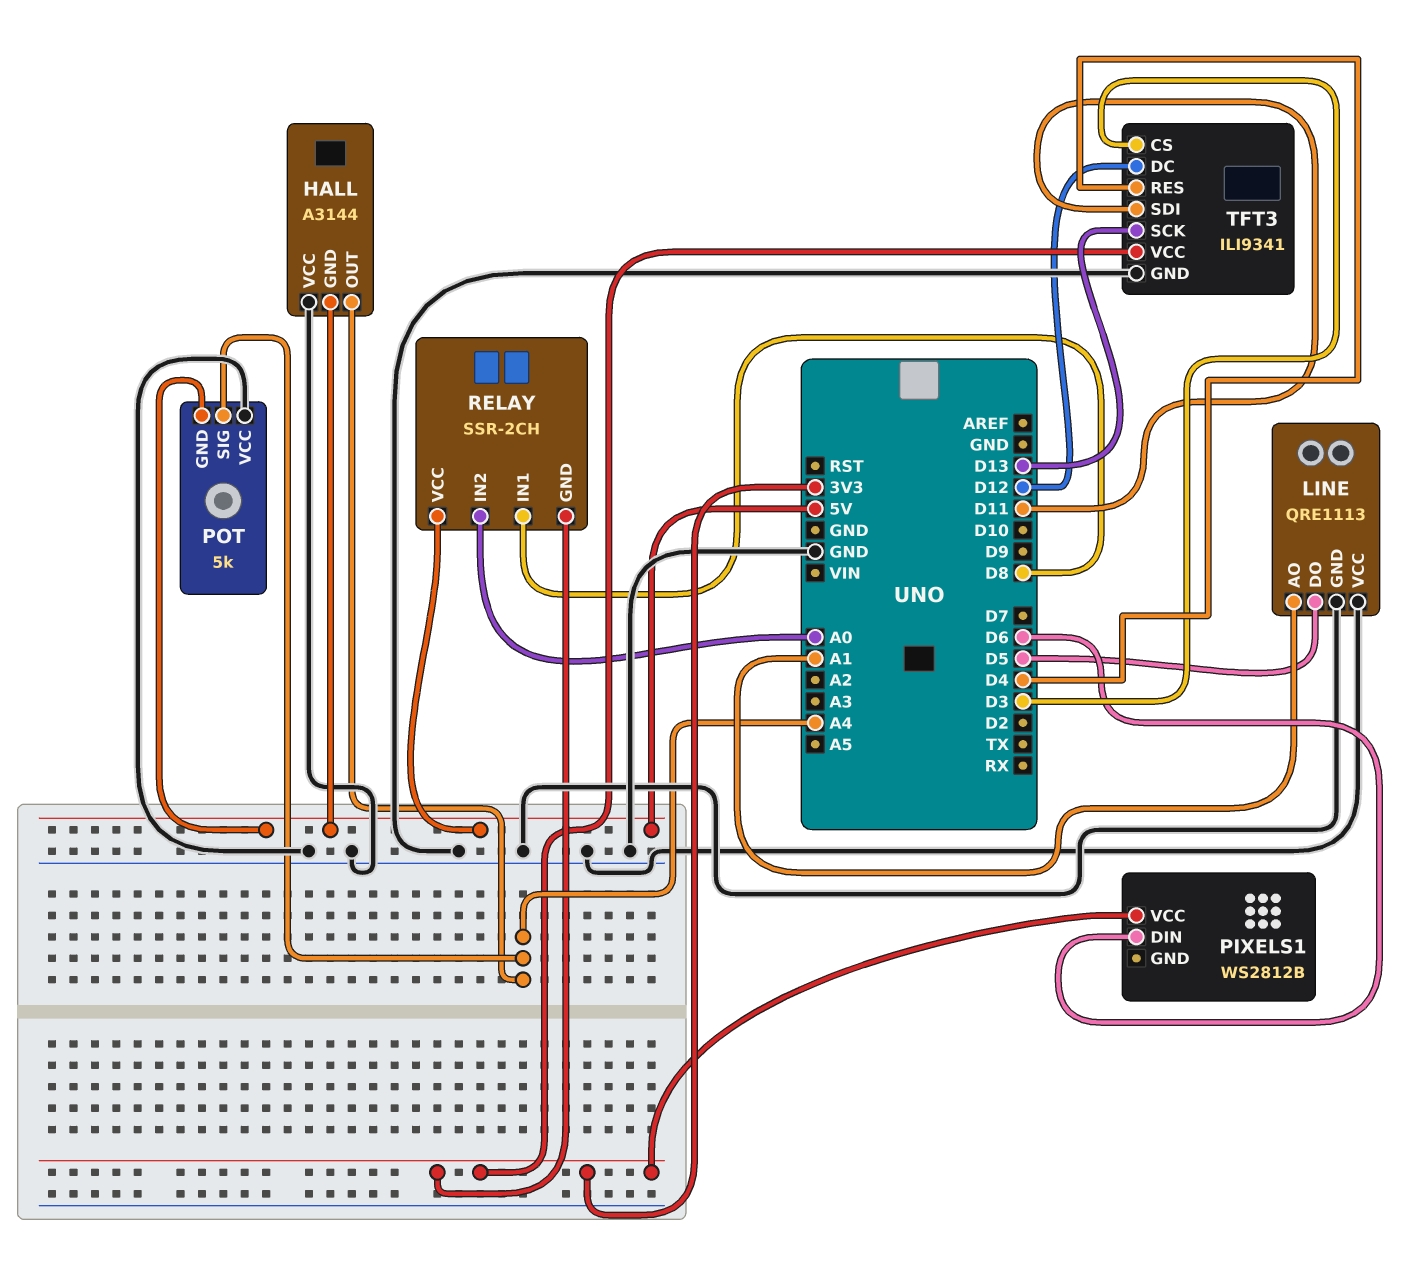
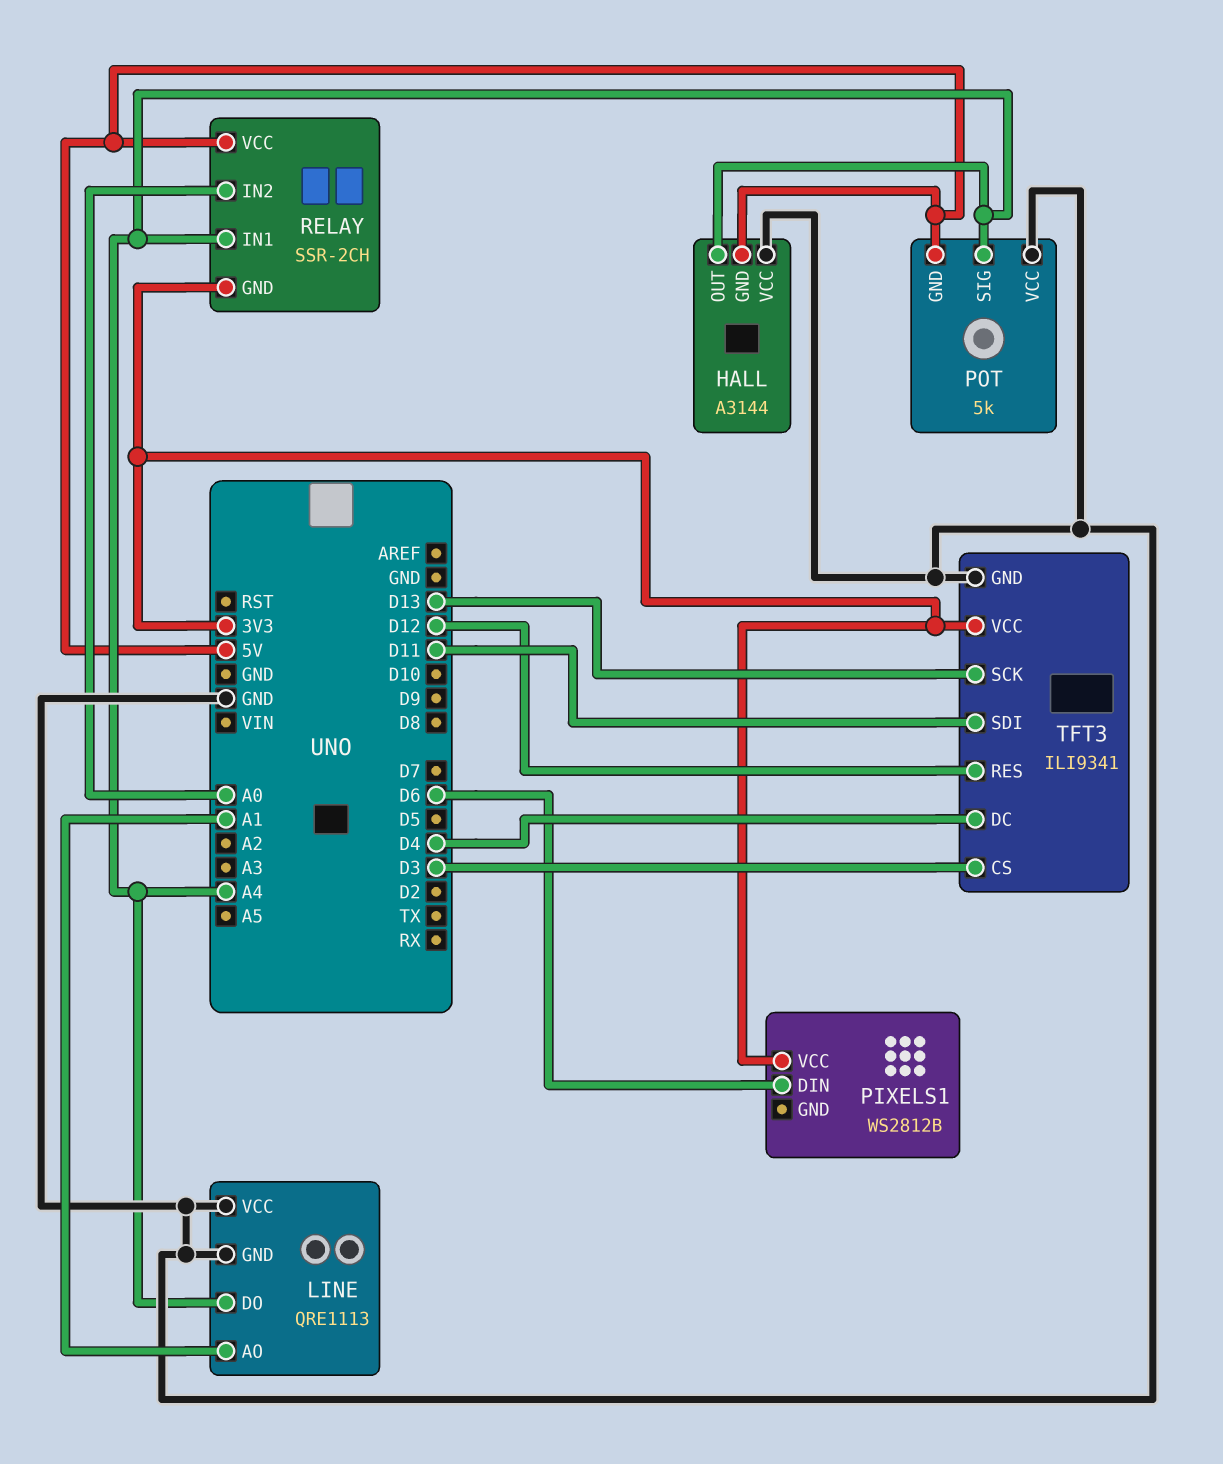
LINE pin DO: D5 -> A4
RELAY pin IN1: D8 -> A4
TFT3 pin DC: D12 -> D4
TFT3 pin RES: D4 -> D12

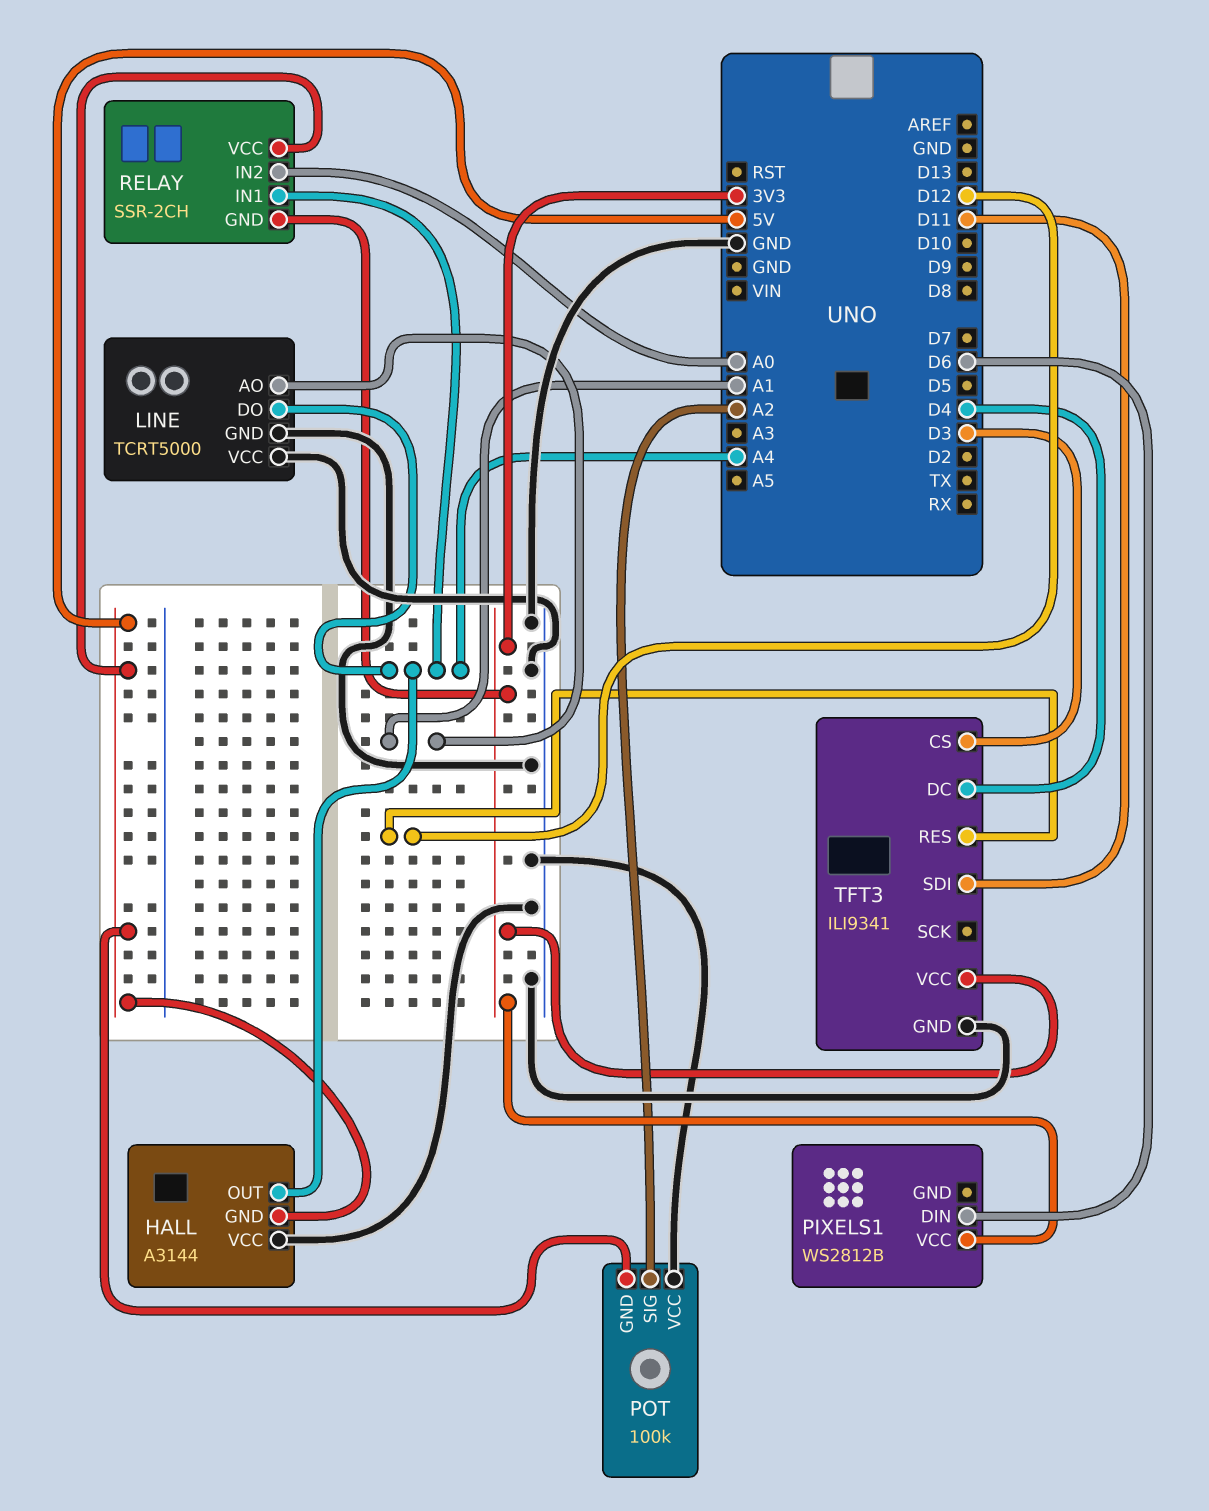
LINE: QRE1113 -> TCRT5000
POT: 5k -> 100k
POT pin SIG: A4 -> A2
TFT3 pin SCK: D13 -> none

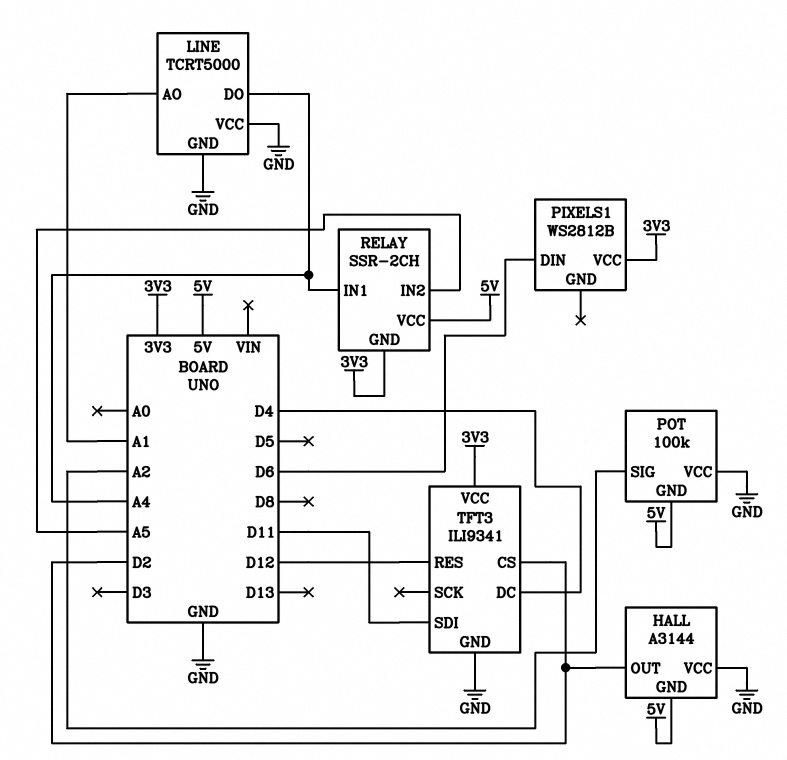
HALL pin OUT: A4 -> D2
RELAY pin IN2: A0 -> A5
TFT3 pin CS: D3 -> D2

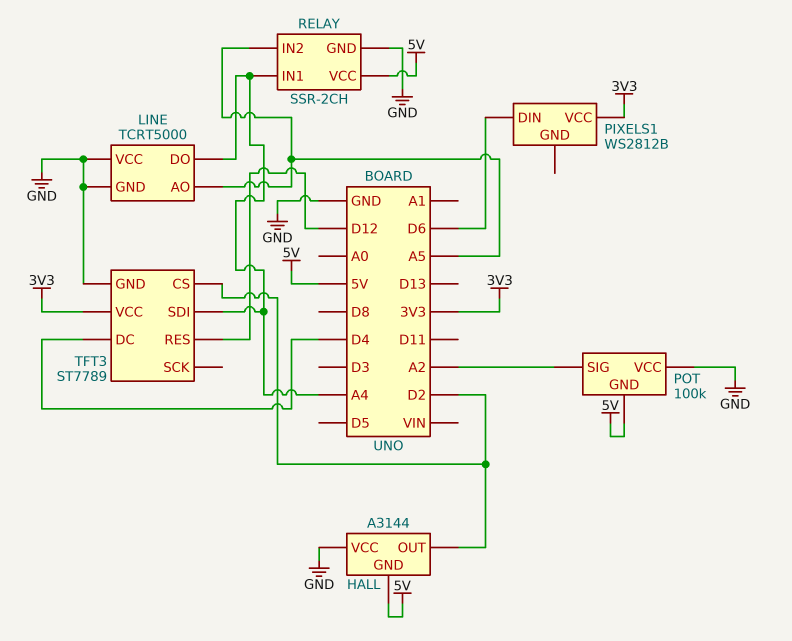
LINE pin AO: A1 -> A5
RELAY pin GND: 3V3 -> GND
TFT3: ILI9341 -> ST7789
TFT3 pin SDI: D11 -> A4

